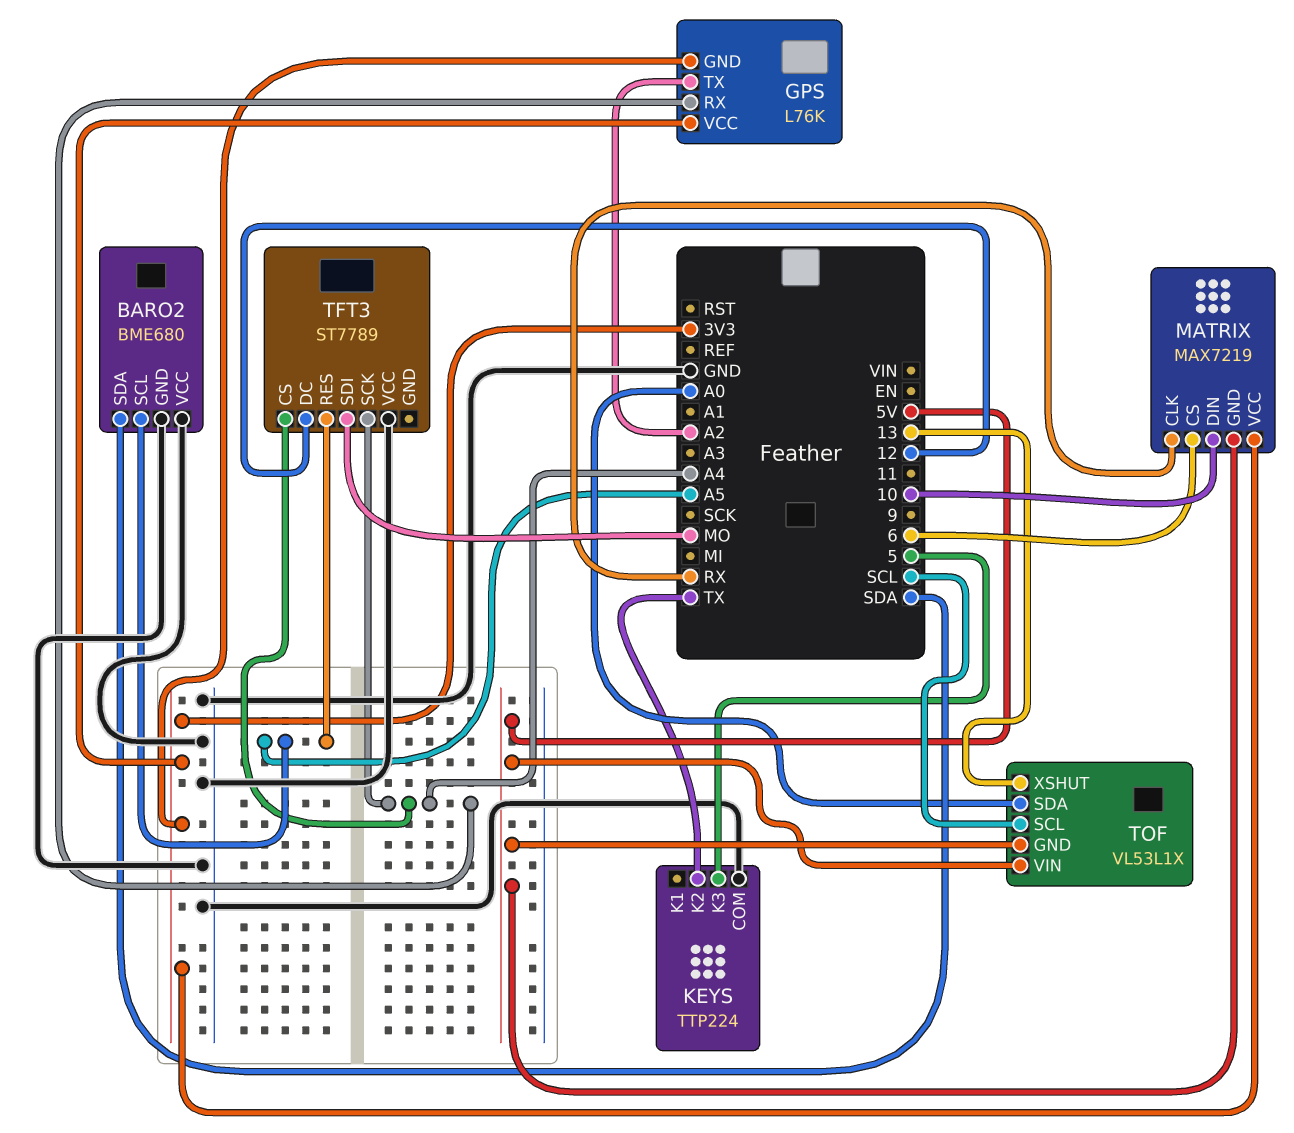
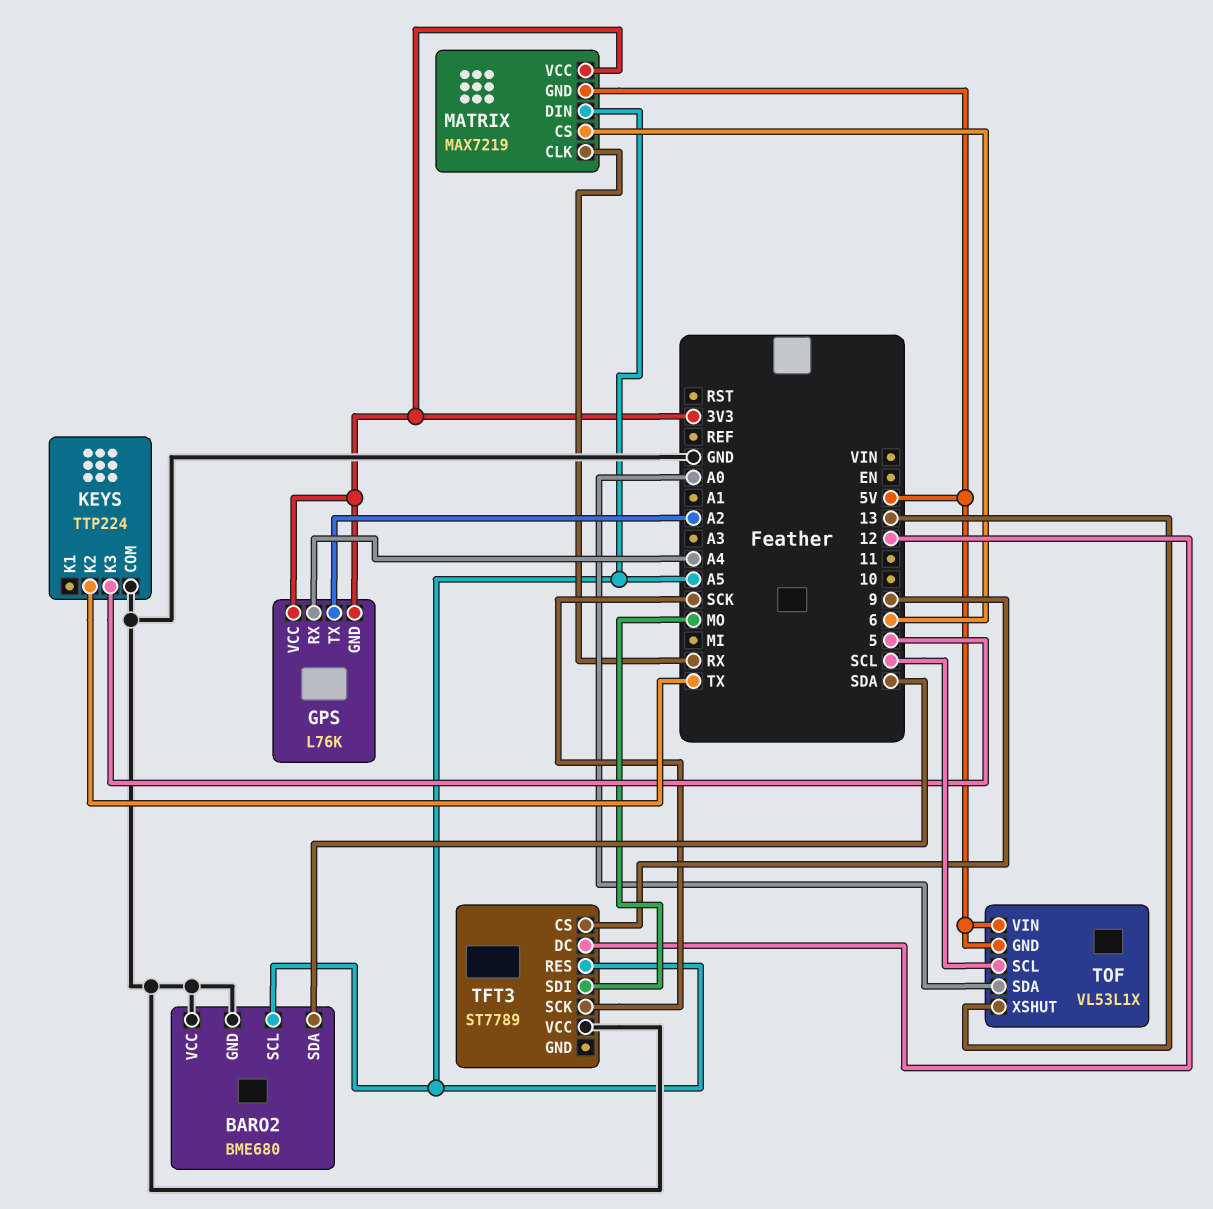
MATRIX pin DIN: 10 -> A5
TFT3 pin CS: A4 -> 9
TFT3 pin SCK: A4 -> SCK

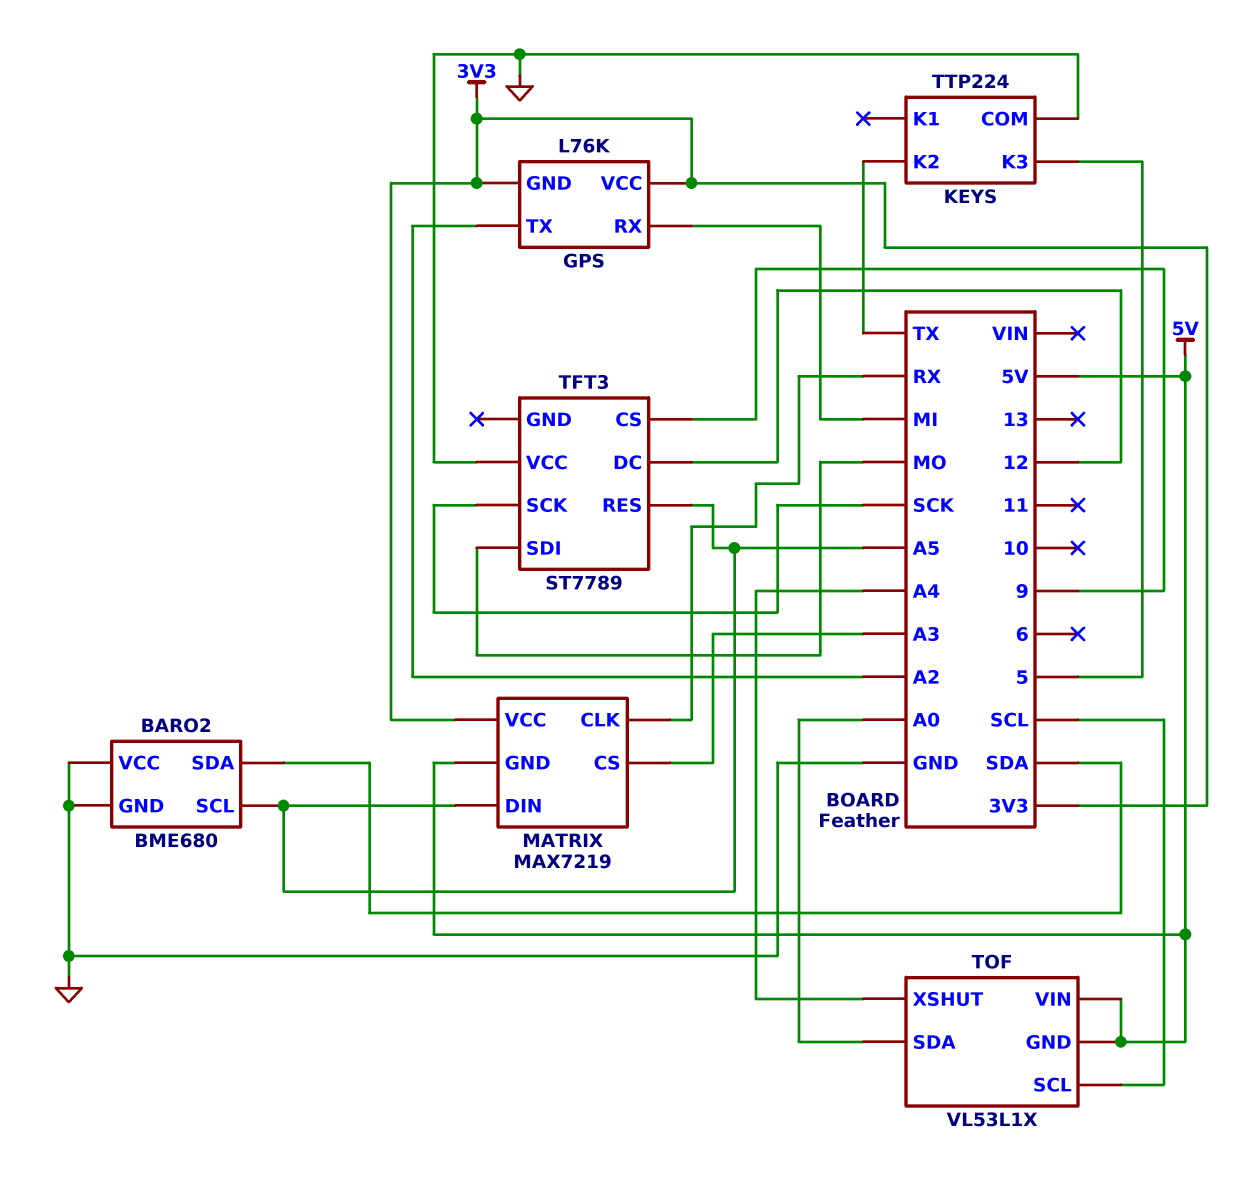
GPS pin RX: A4 -> MI
MATRIX pin CS: 6 -> A3
TOF pin XSHUT: 13 -> A4

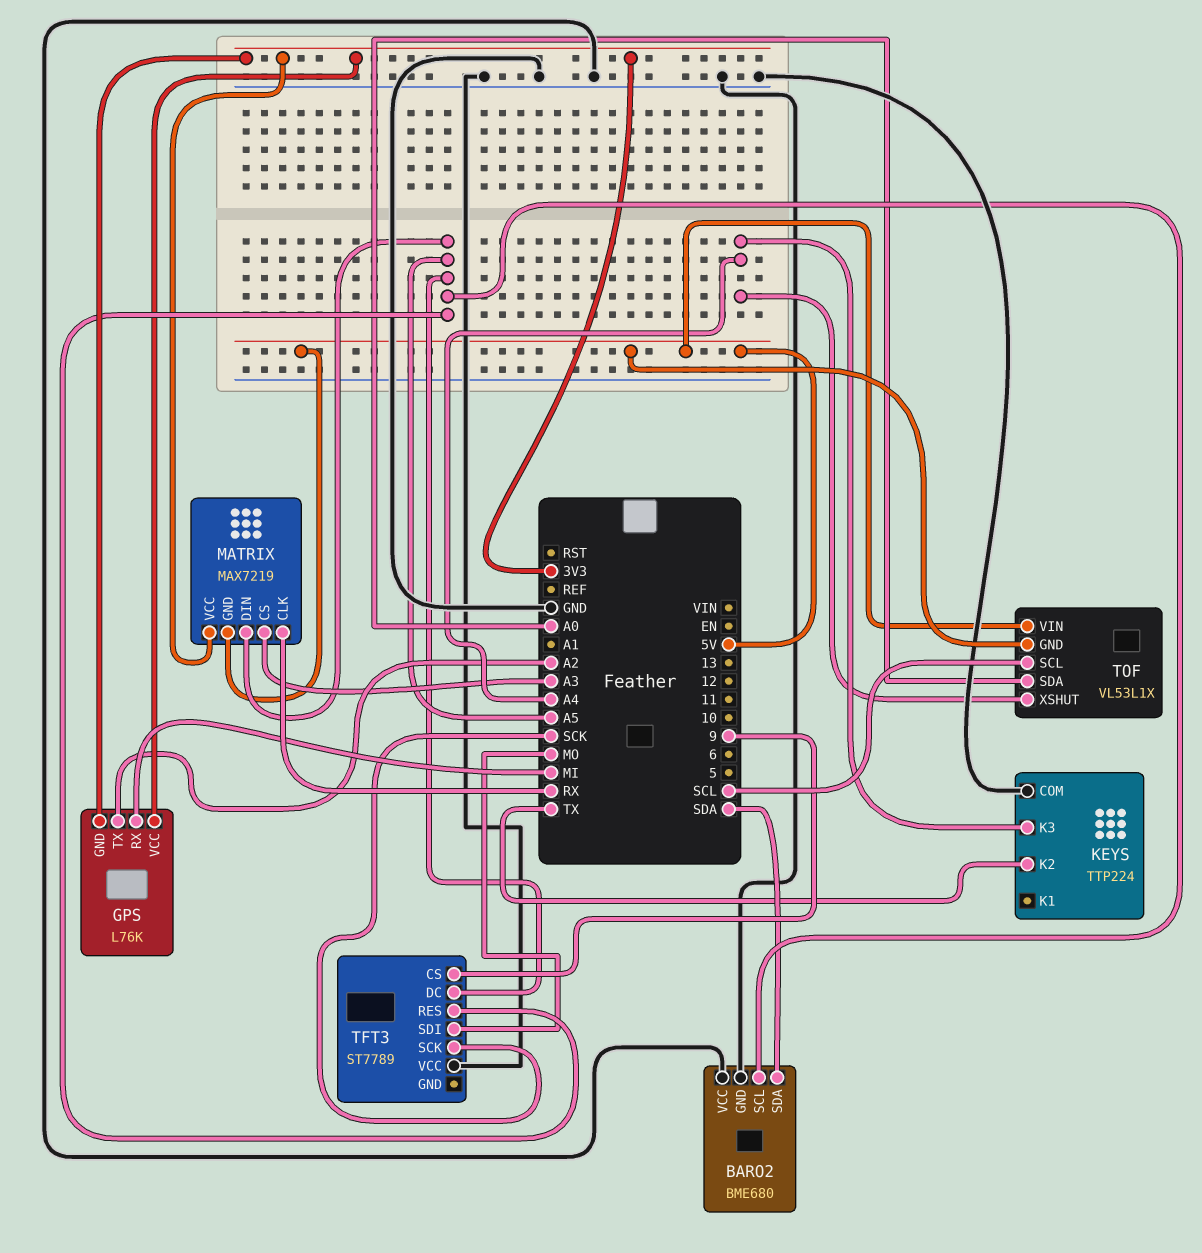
KEYS pin K3: 5 -> A4
TFT3 pin DC: 12 -> A5

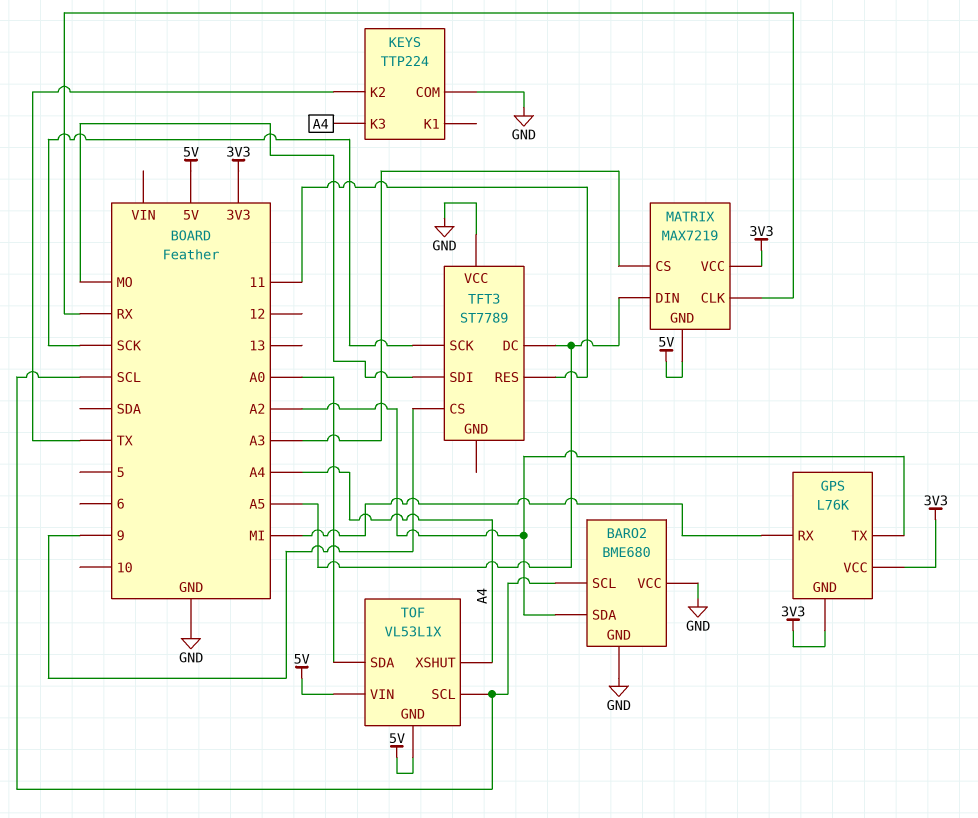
BARO2 pin SCL: A5 -> SCL
BARO2 pin SDA: SDA -> A2
TFT3 pin RES: A5 -> 11

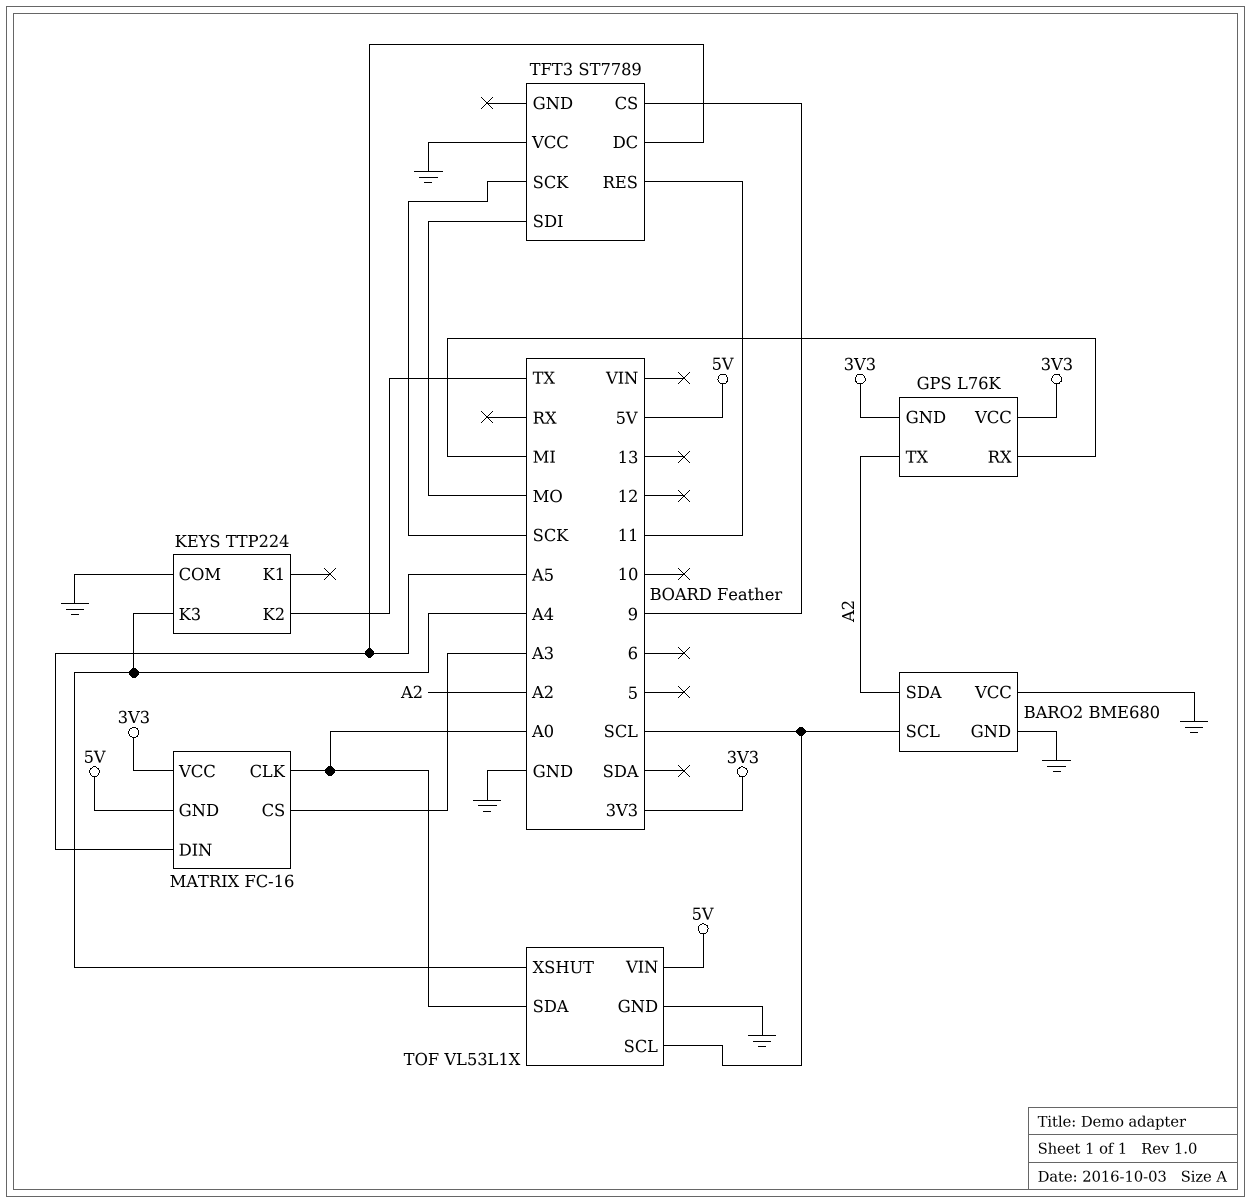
MATRIX: MAX7219 -> FC-16
MATRIX pin CLK: RX -> A0
TOF pin GND: 5V -> GND

